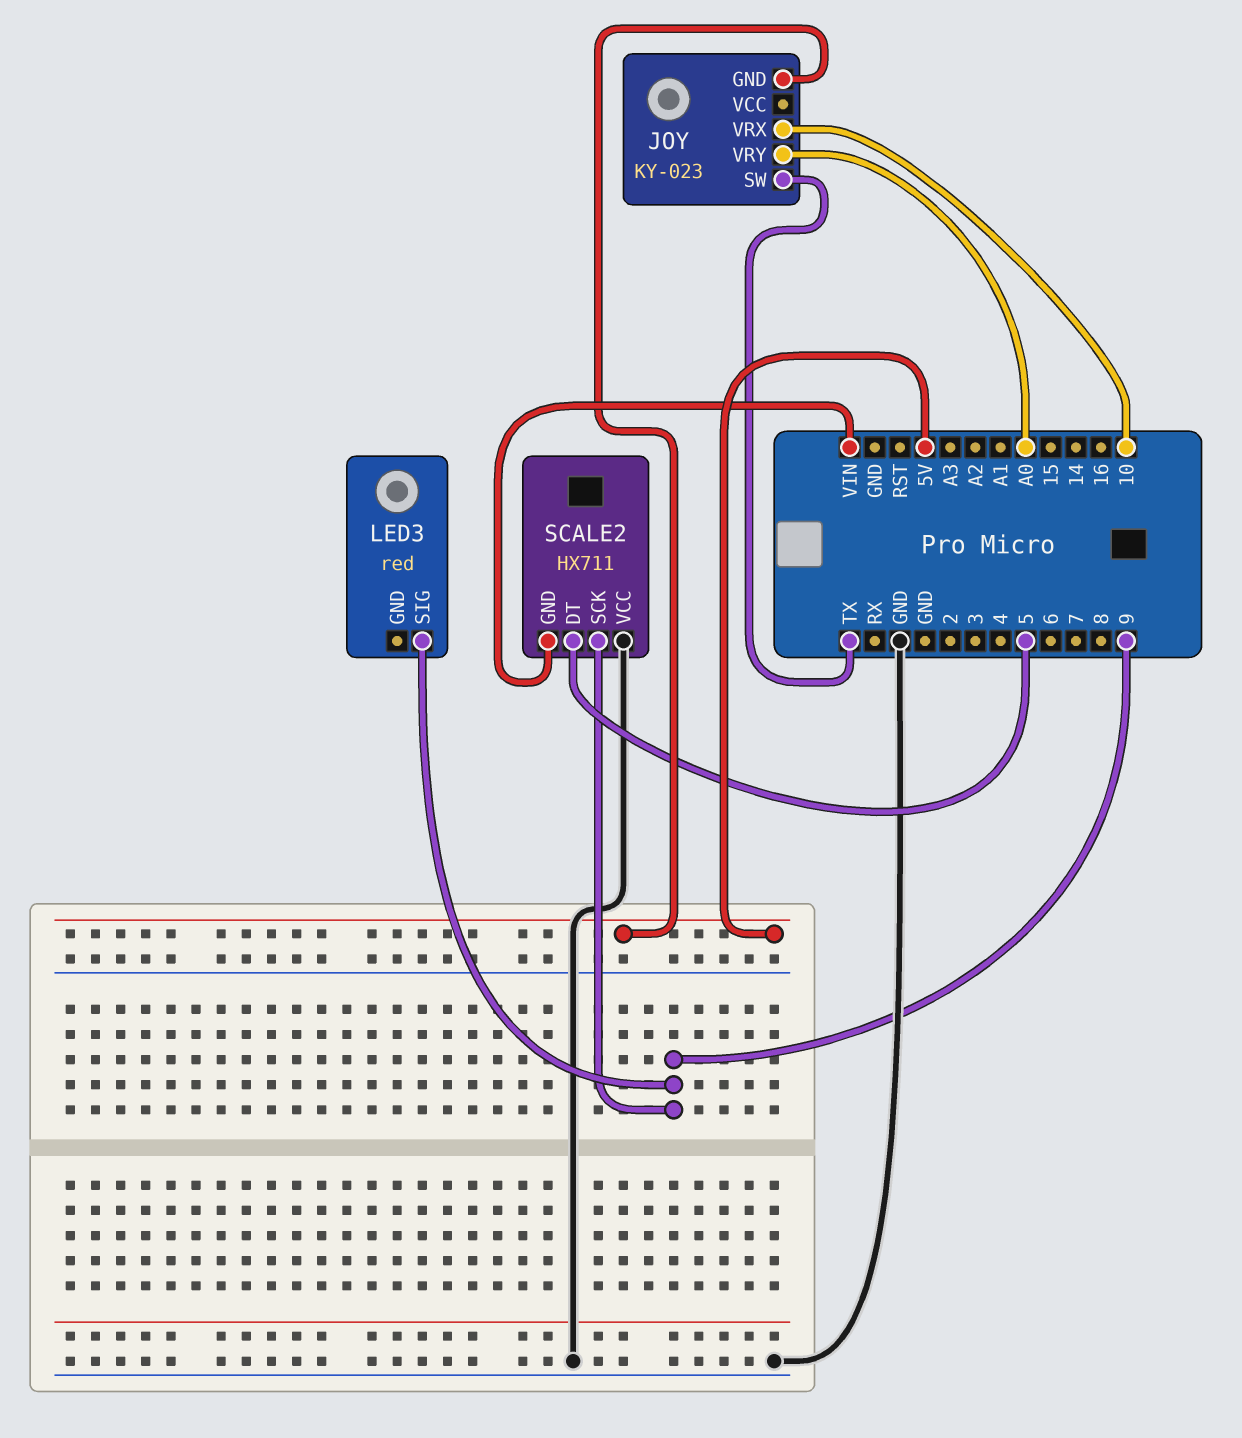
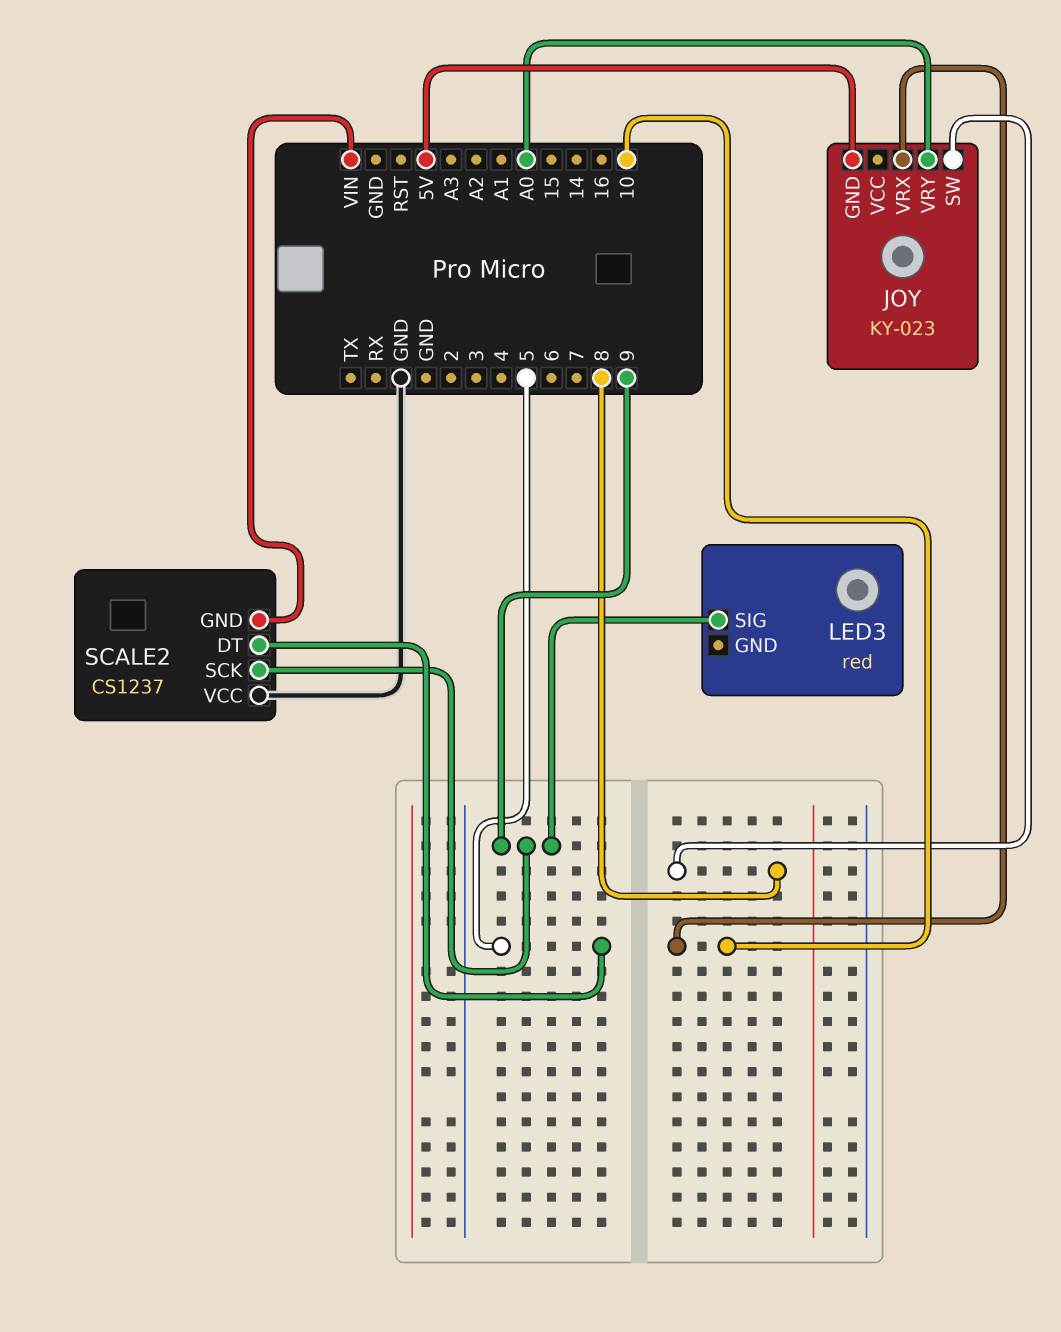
JOY pin SW: TX -> 8
SCALE2: HX711 -> CS1237

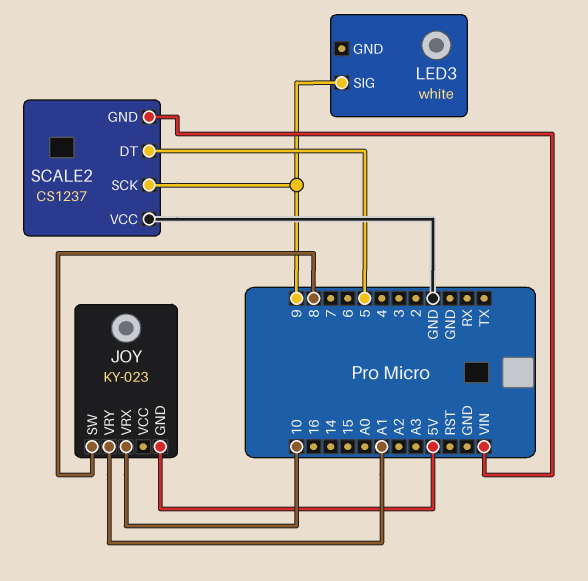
JOY pin VRY: A0 -> A1
LED3: red -> white

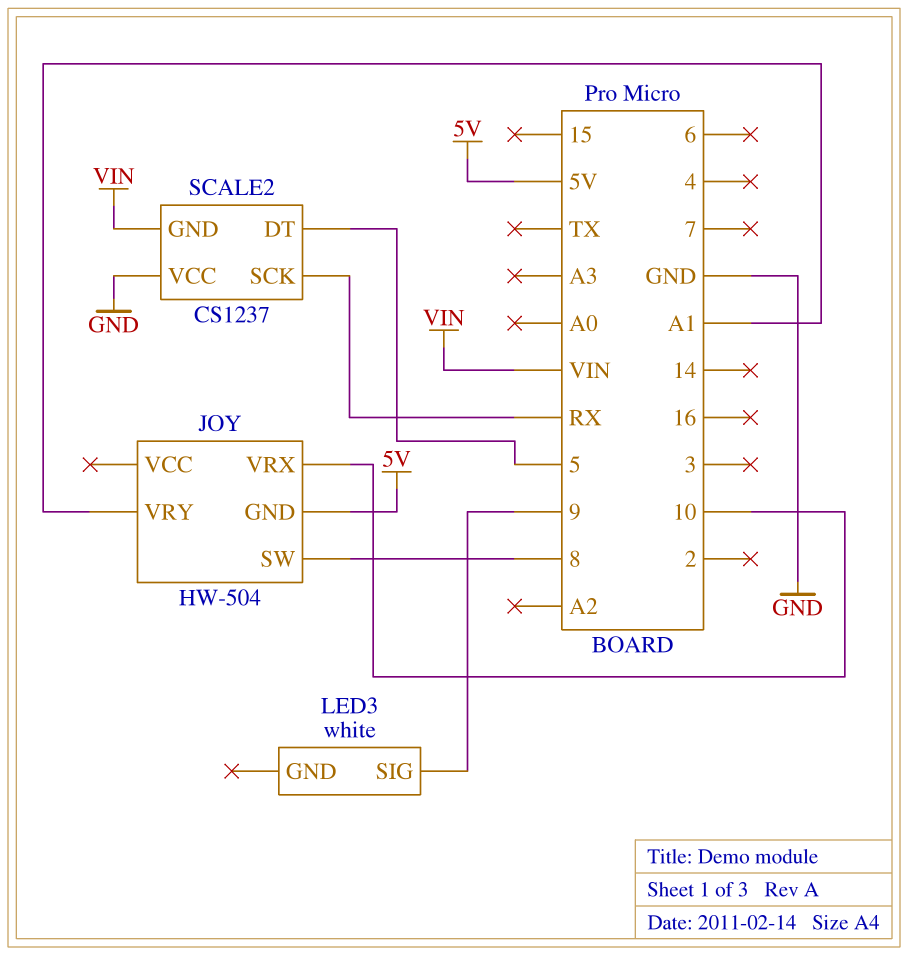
JOY: KY-023 -> HW-504
SCALE2 pin SCK: 9 -> RX

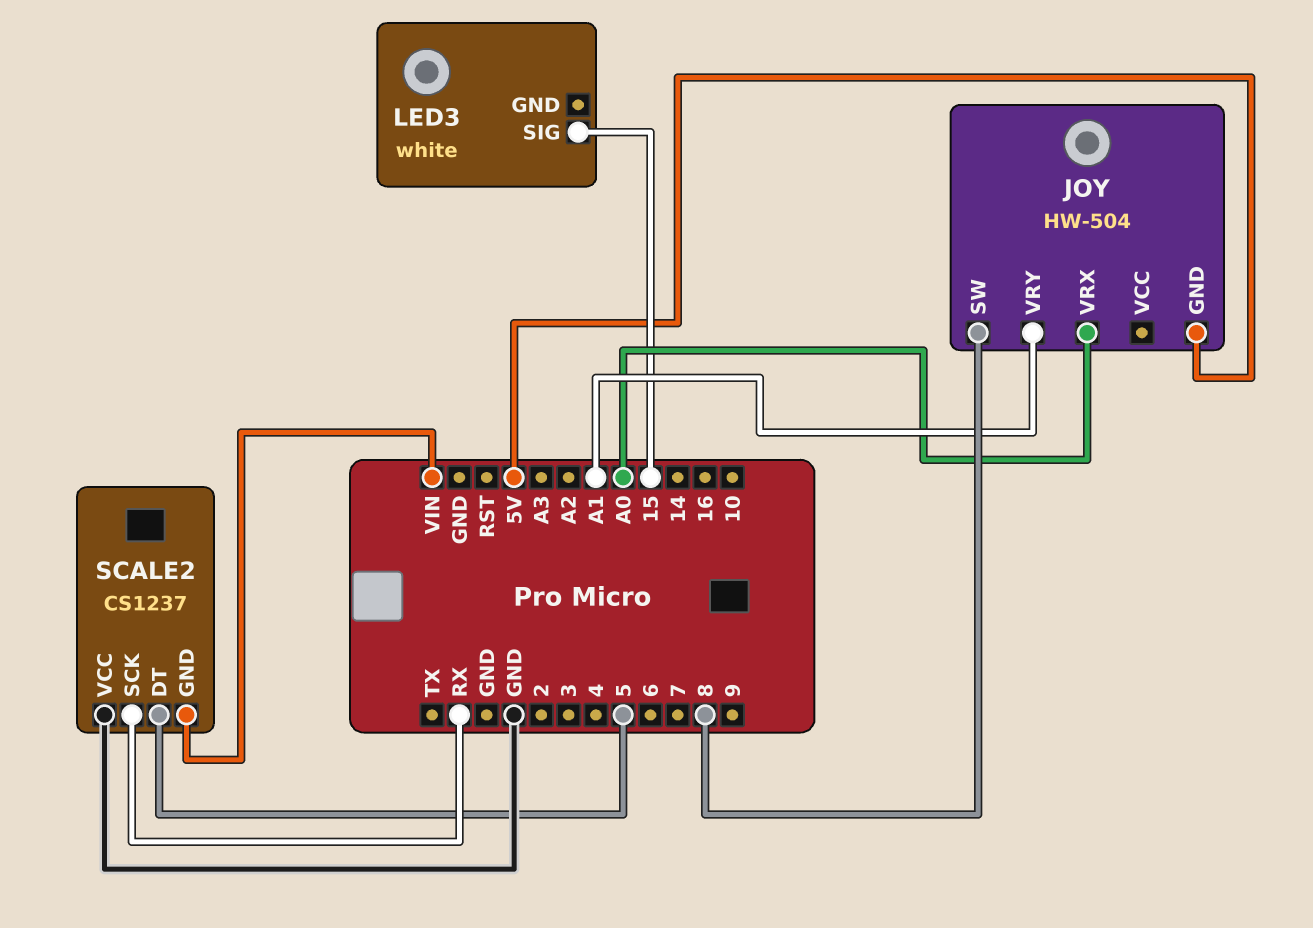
JOY pin VRX: 10 -> A0
LED3 pin SIG: 9 -> 15

